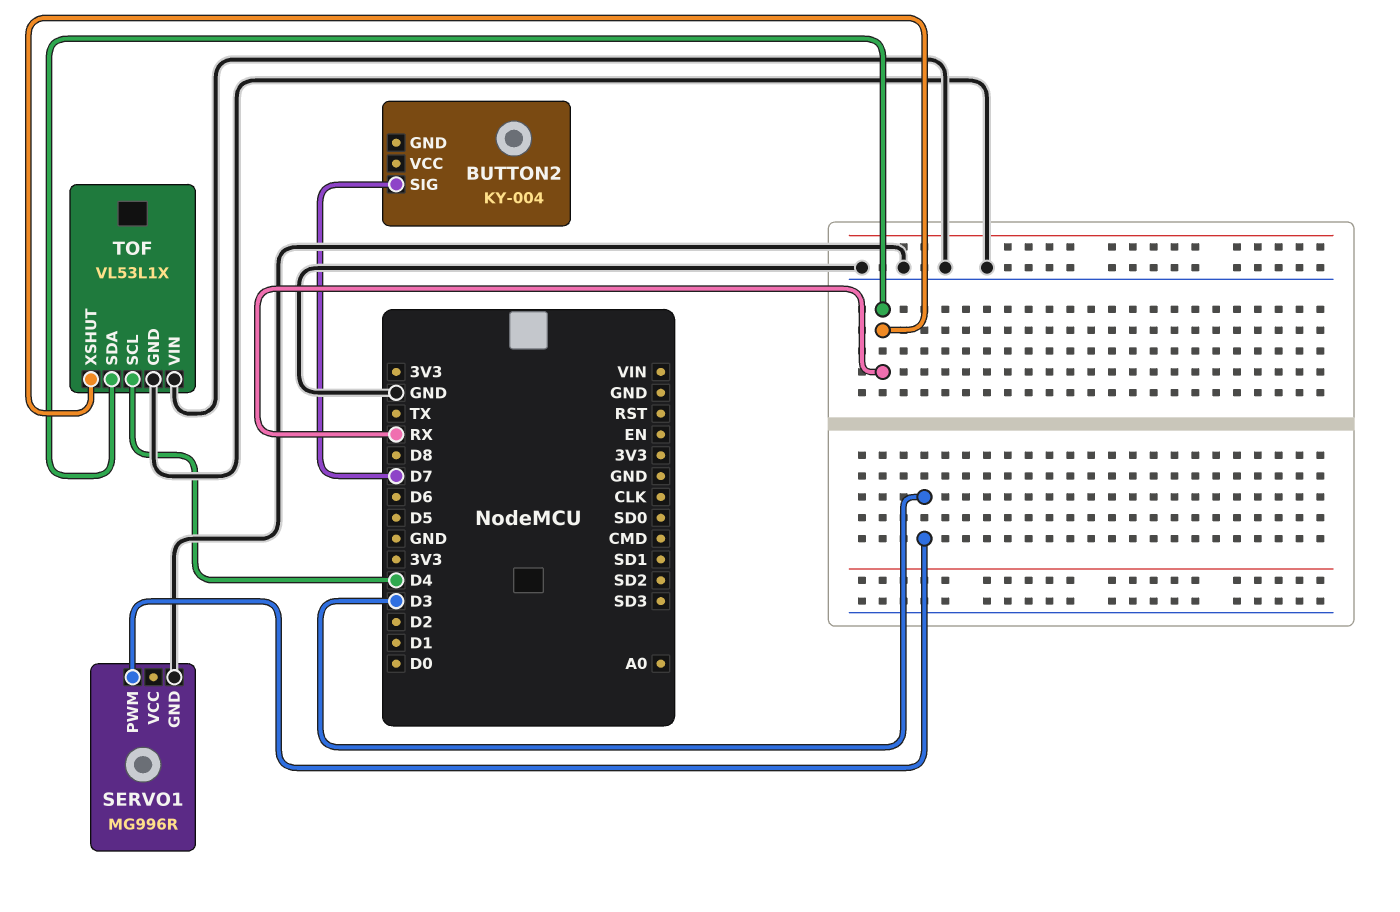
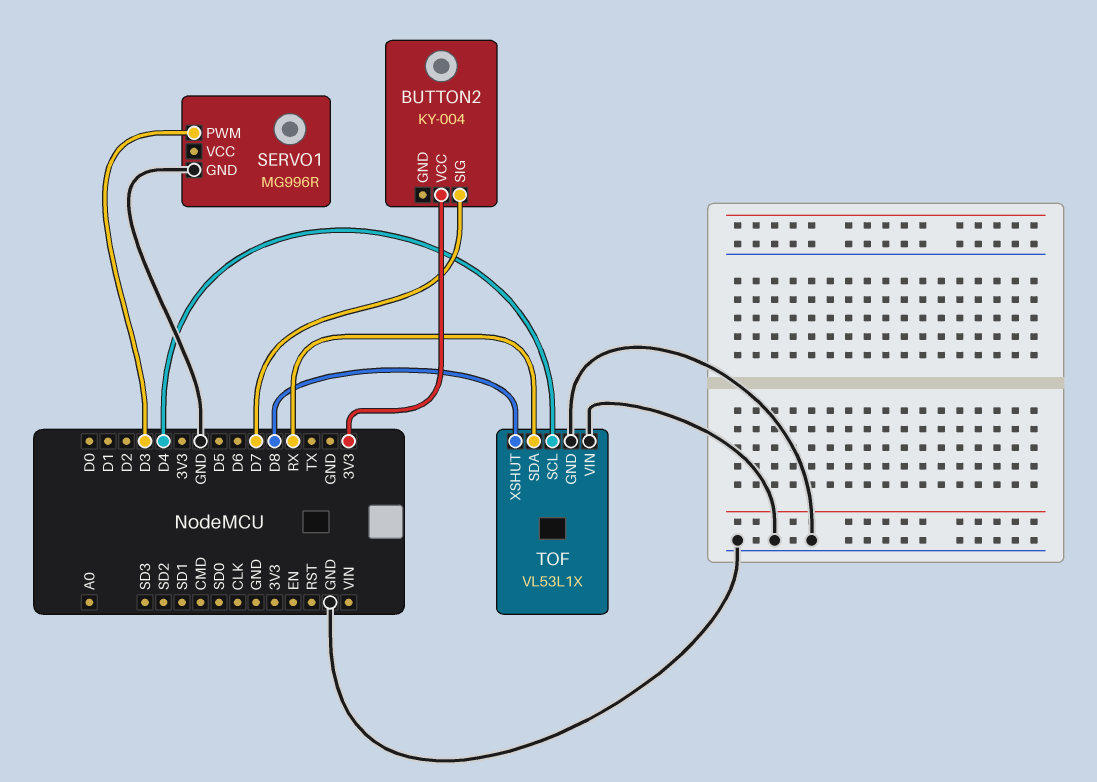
BUTTON2 pin VCC: none -> 3V3
TOF pin XSHUT: RX -> D8

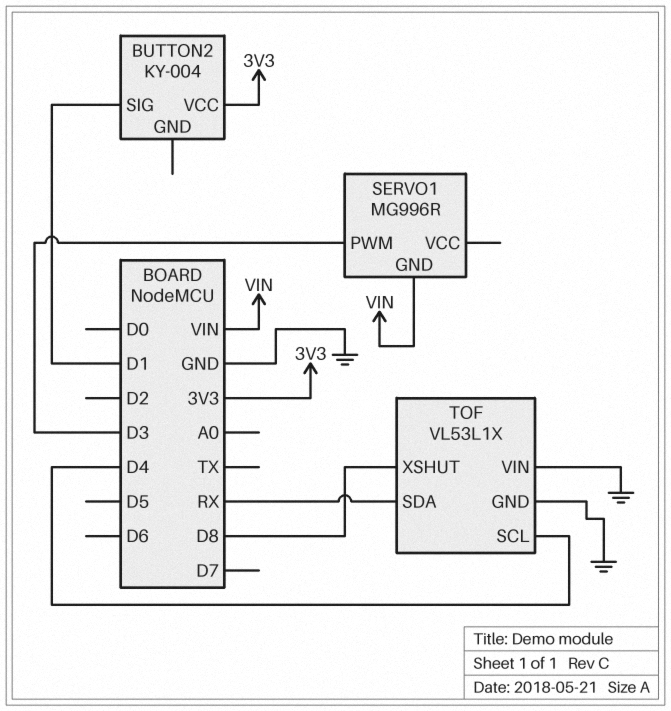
BUTTON2 pin SIG: D7 -> D1
SERVO1 pin GND: GND -> VIN

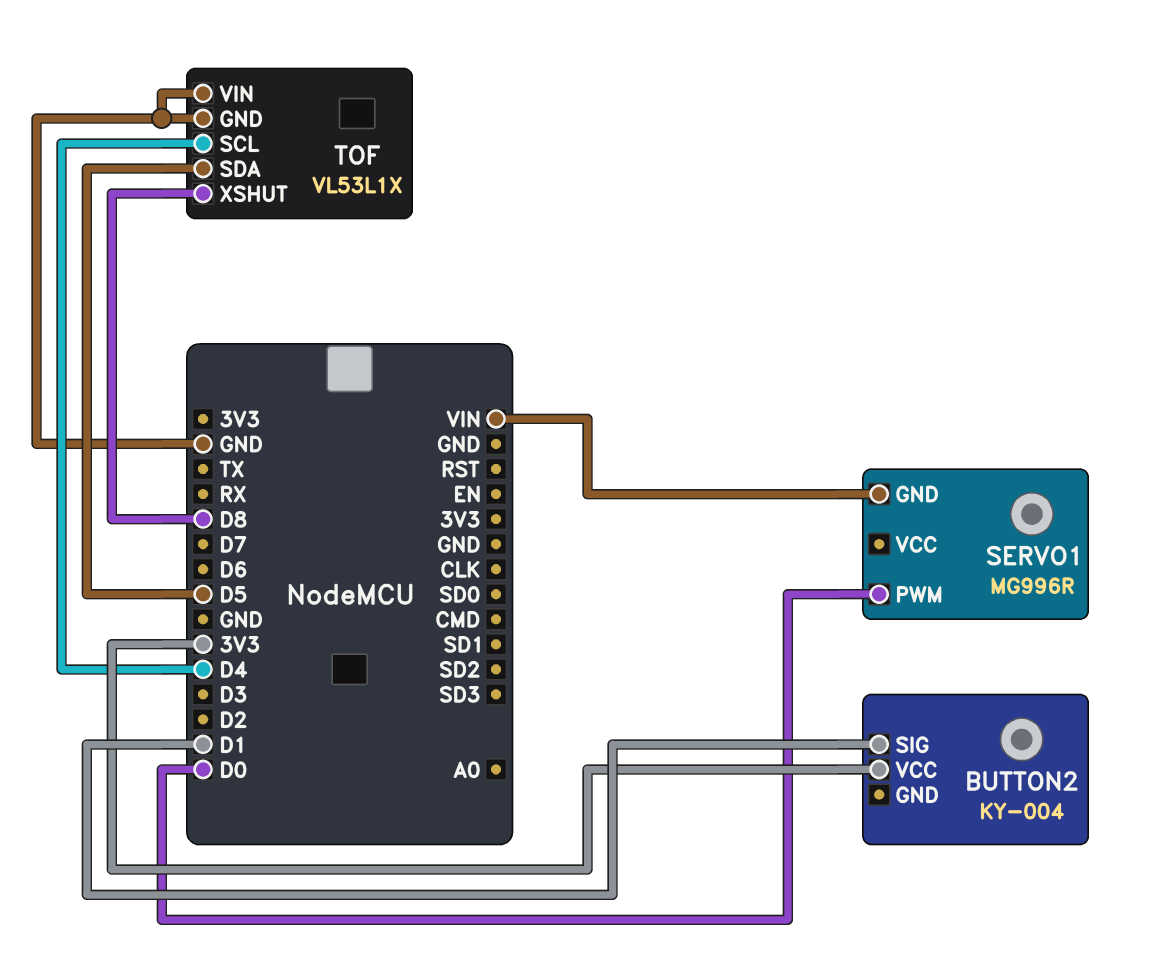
SERVO1 pin PWM: D3 -> D0
TOF pin SDA: RX -> D5

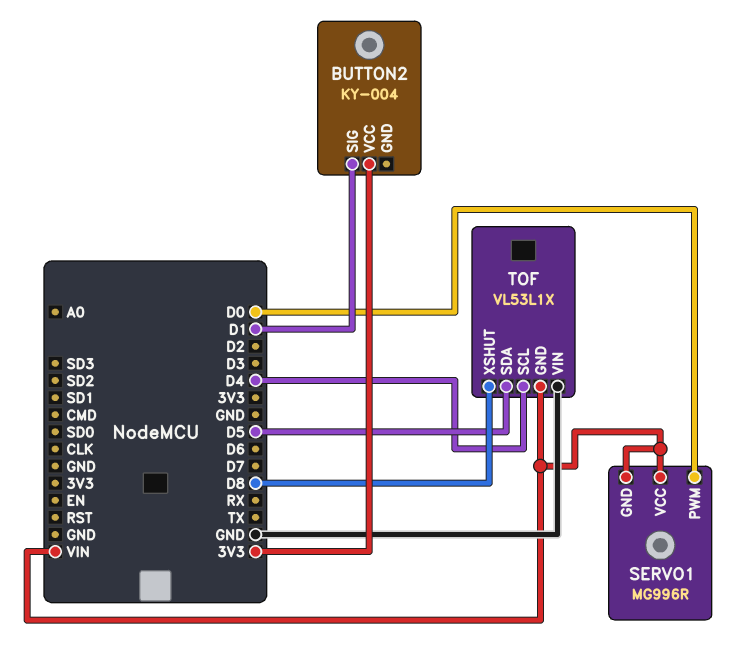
SERVO1 pin VCC: none -> VIN
TOF pin GND: GND -> VIN

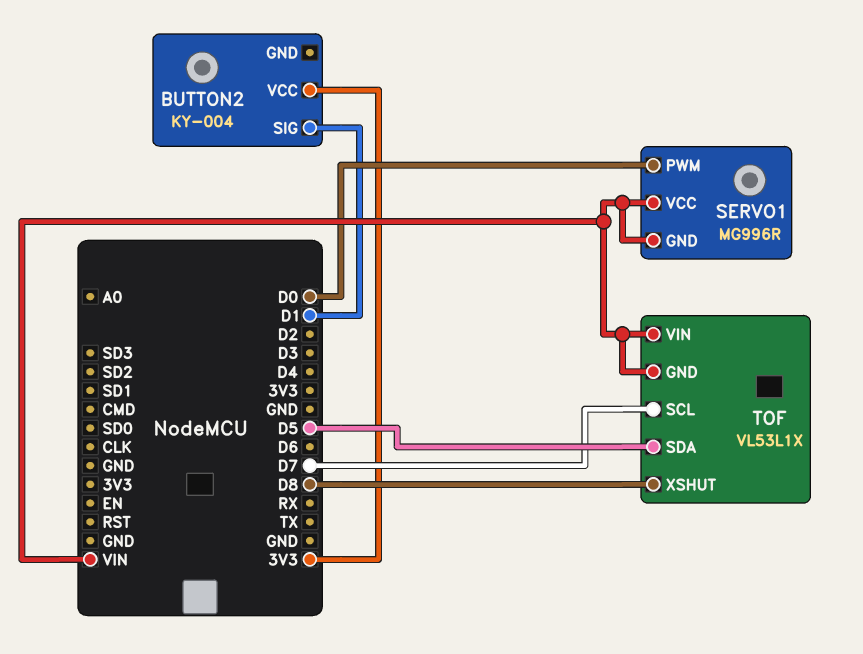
TOF pin SCL: D4 -> D7
TOF pin VIN: GND -> VIN

